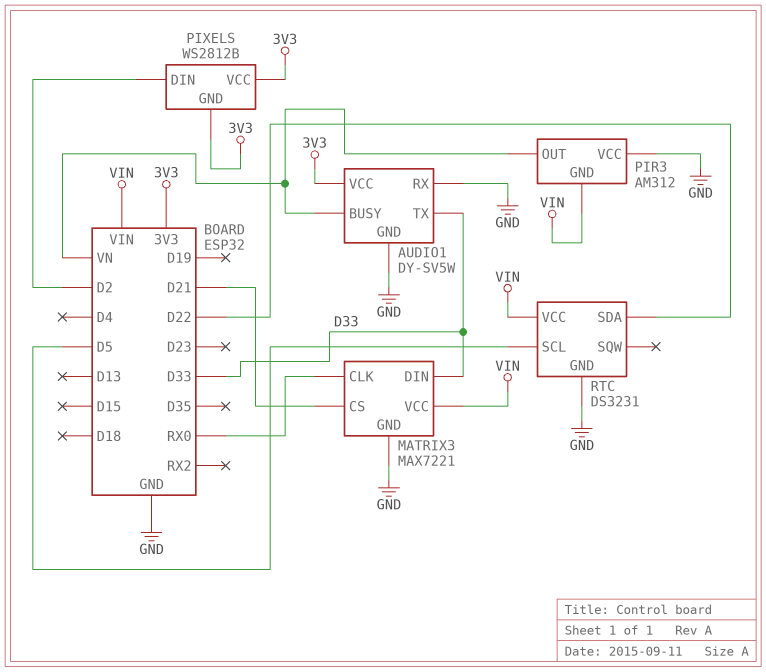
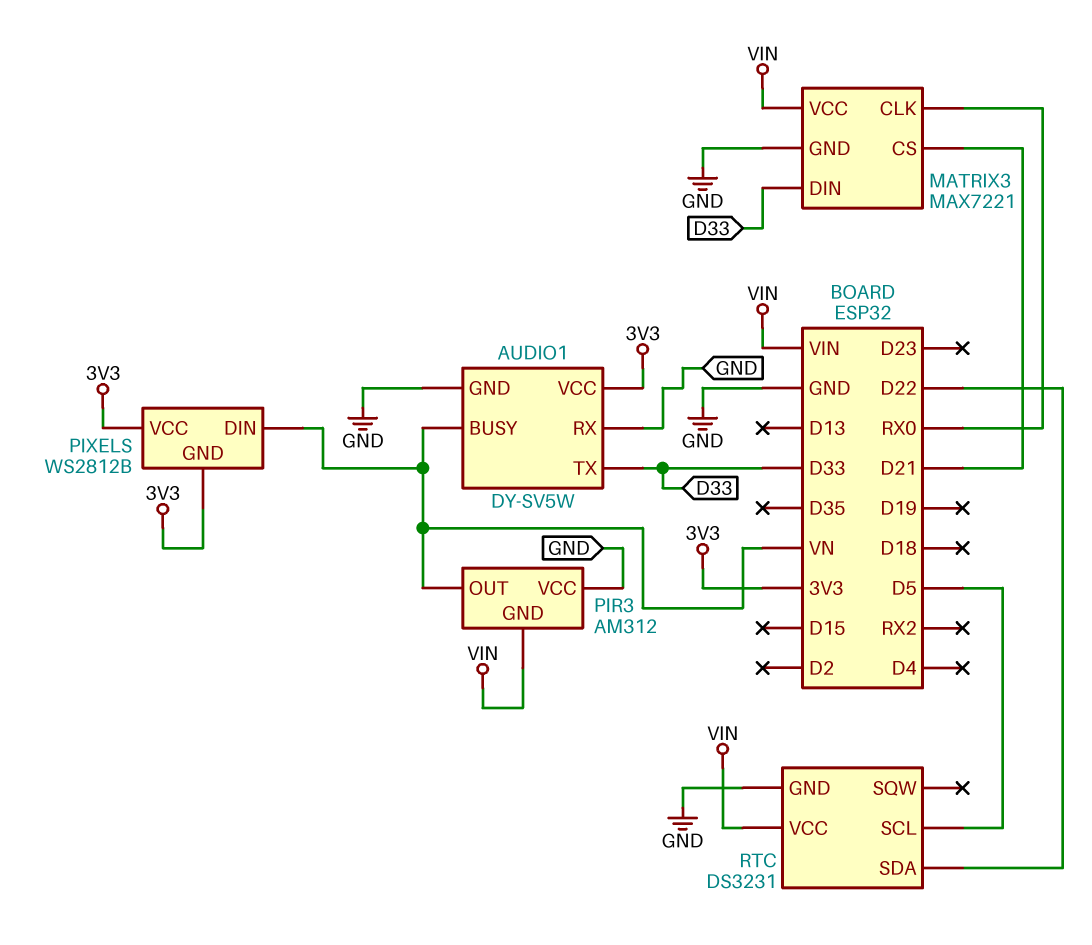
PIXELS pin DIN: D2 -> VN

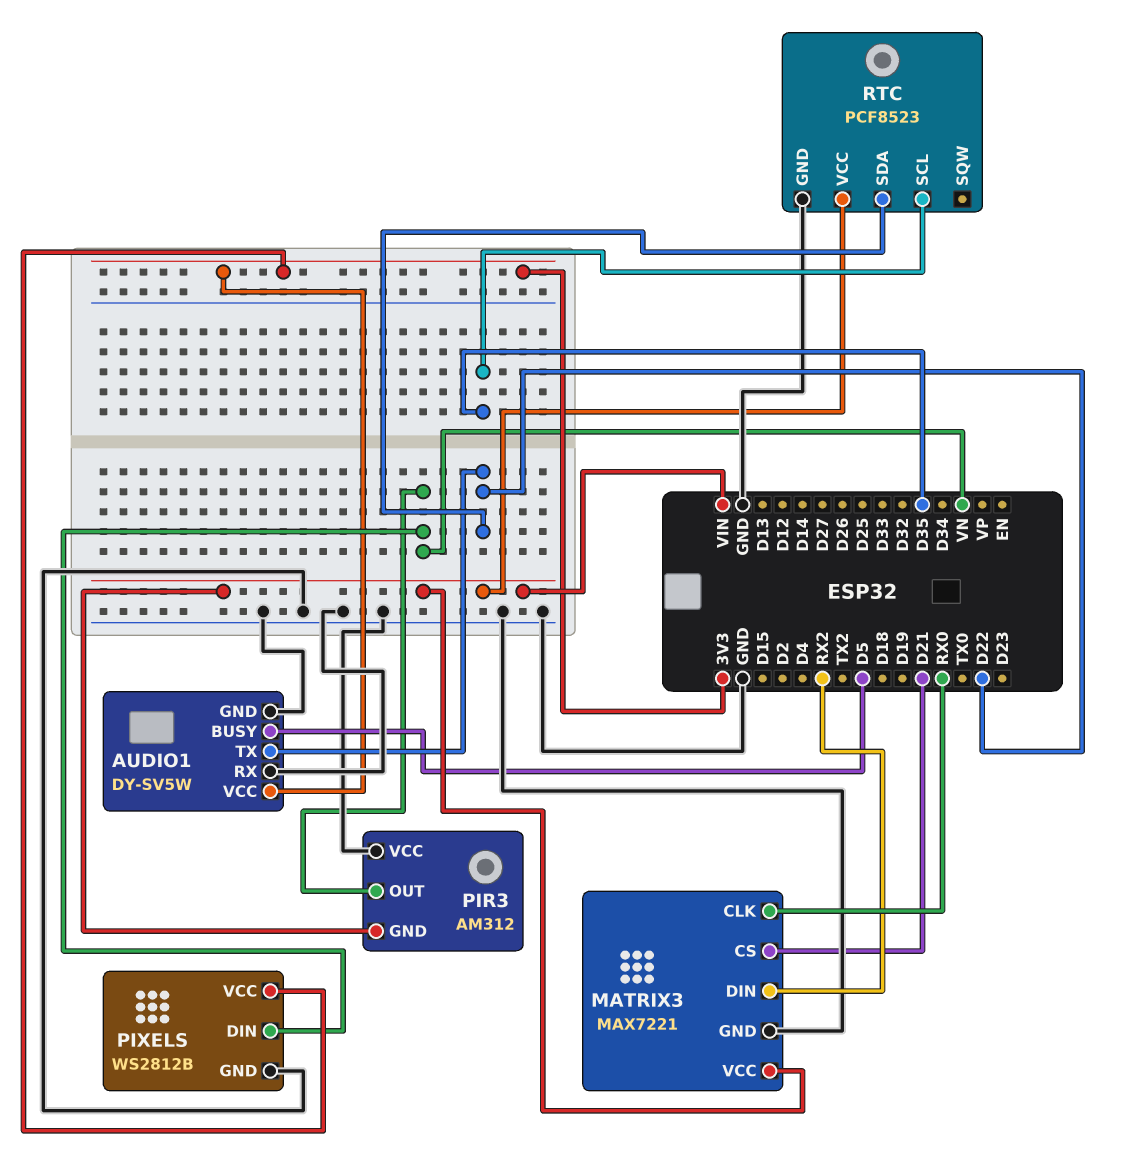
AUDIO1 pin BUSY: VN -> D5
AUDIO1 pin TX: D33 -> D22
MATRIX3 pin DIN: D33 -> RX2
PIXELS pin GND: 3V3 -> GND
RTC: DS3231 -> PCF8523
RTC pin SCL: D5 -> D35

